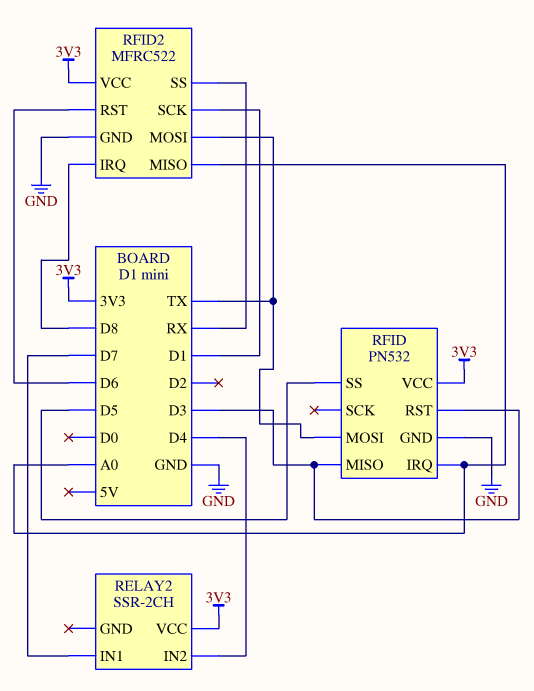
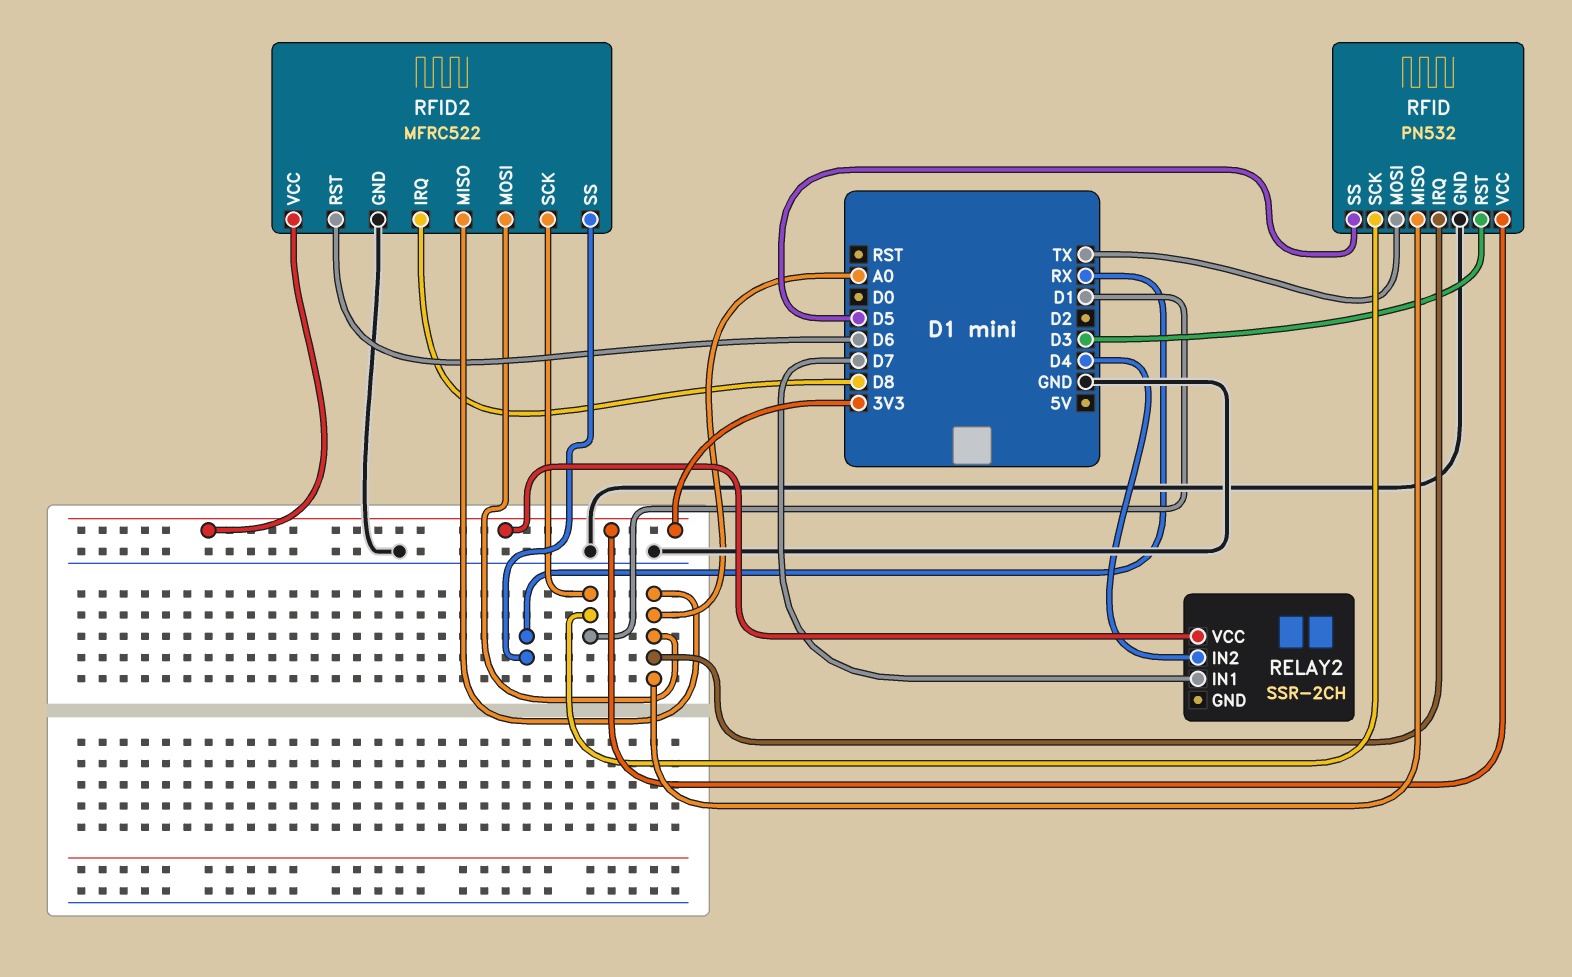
RFID pin MISO: D3 -> A0
RFID pin SCK: none -> D1
RFID2 pin MOSI: TX -> A0

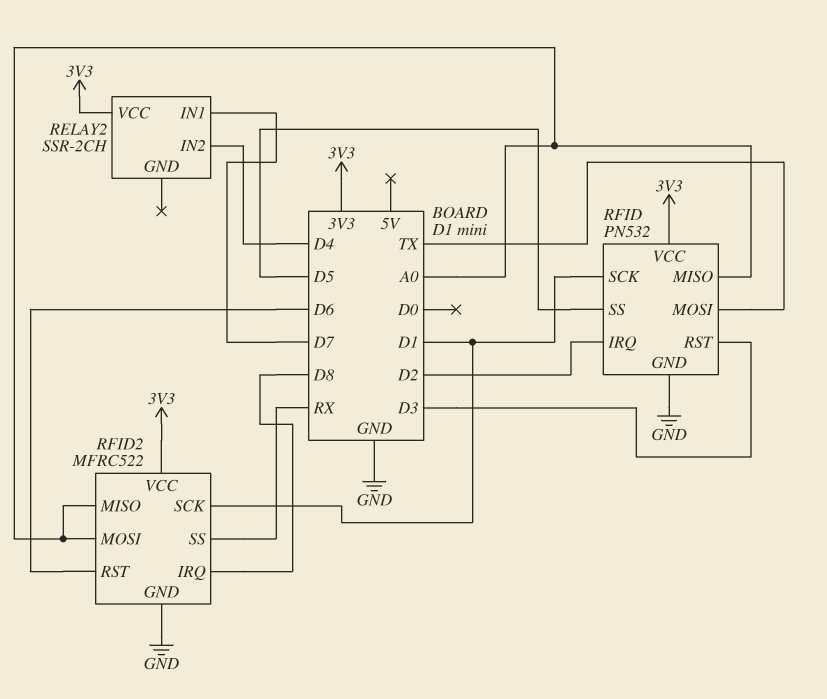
RFID pin IRQ: A0 -> D2

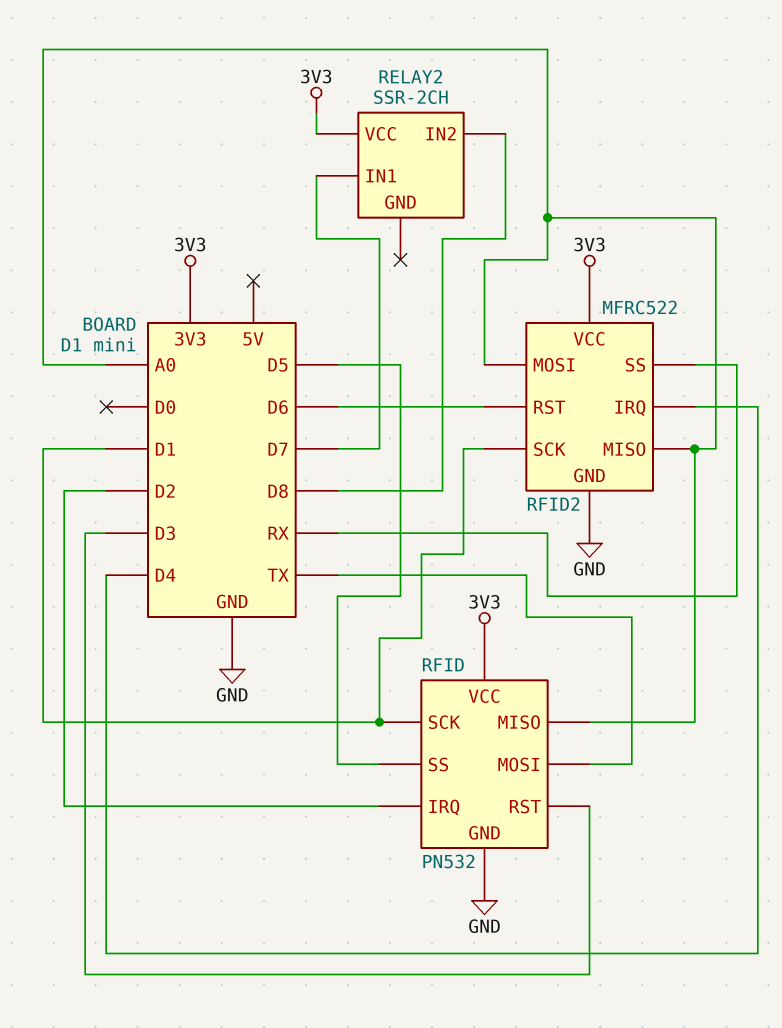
RELAY2 pin IN2: D4 -> D8
RFID2 pin IRQ: D8 -> D4

